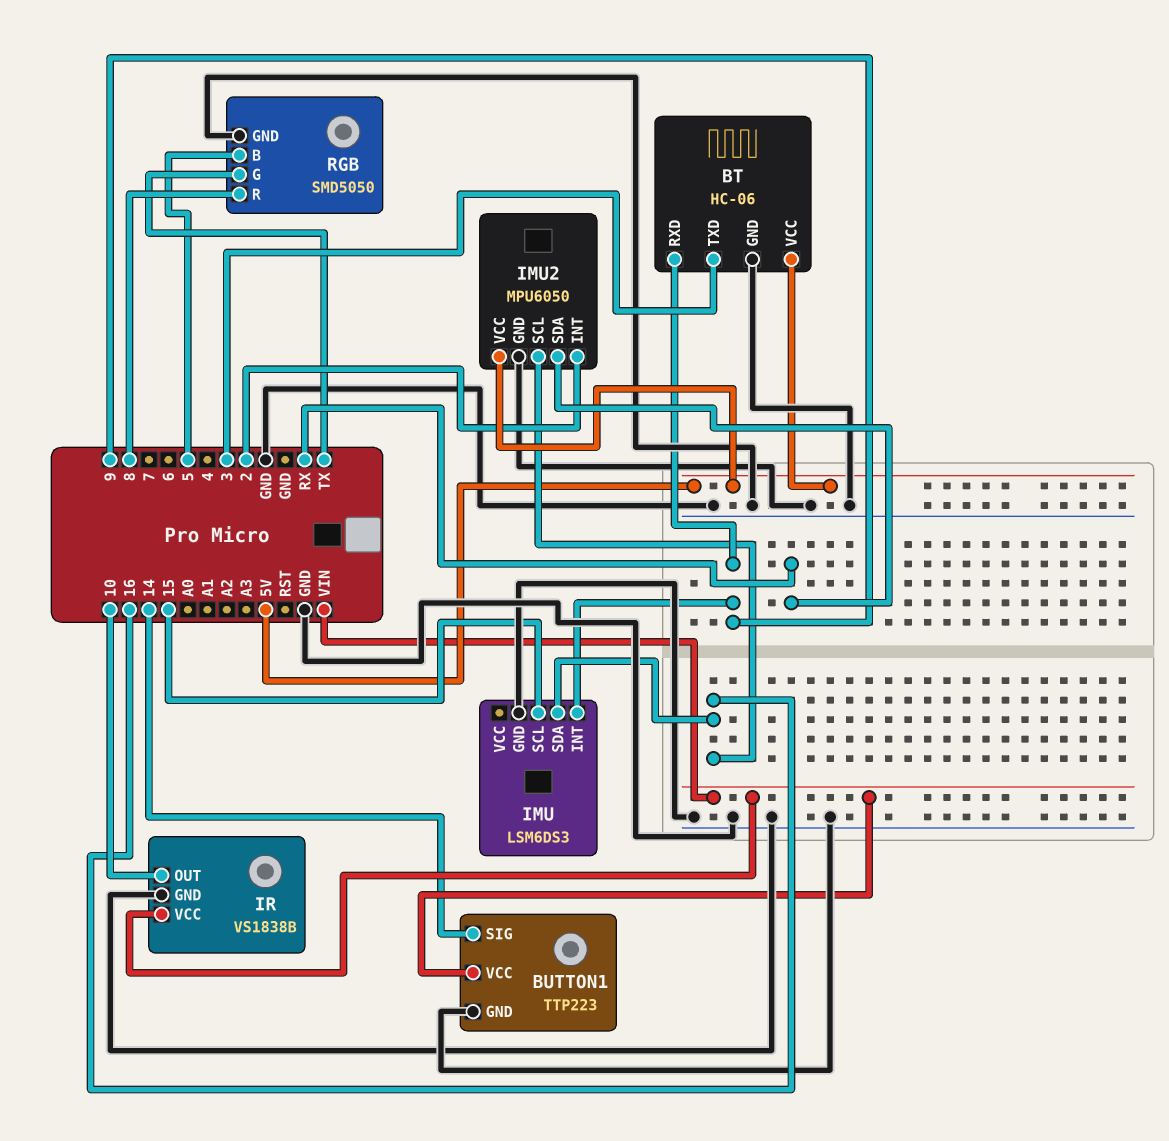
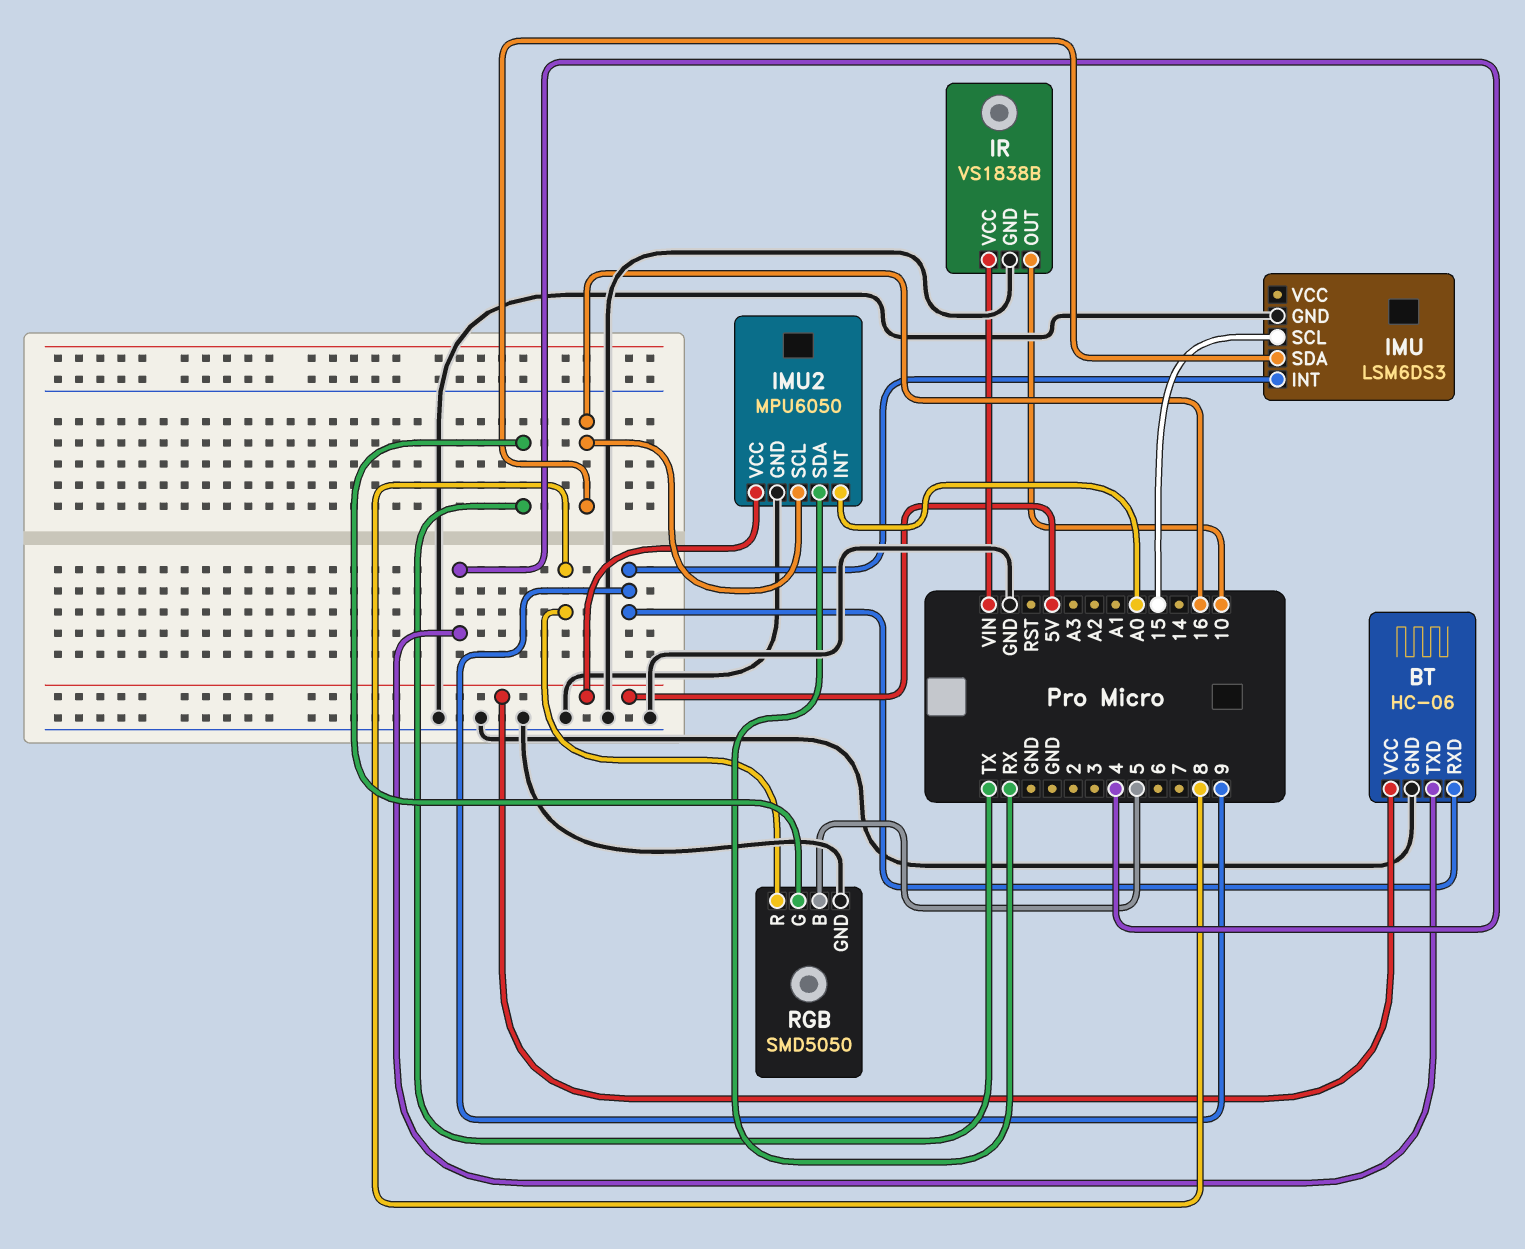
BT pin TXD: 3 -> 4
BUTTON1: TTP223 -> none
BUTTON1 pin GND: GND -> none
BUTTON1 pin SIG: 14 -> none
BUTTON1 pin VCC: VIN -> none
IMU2 pin INT: 2 -> A0

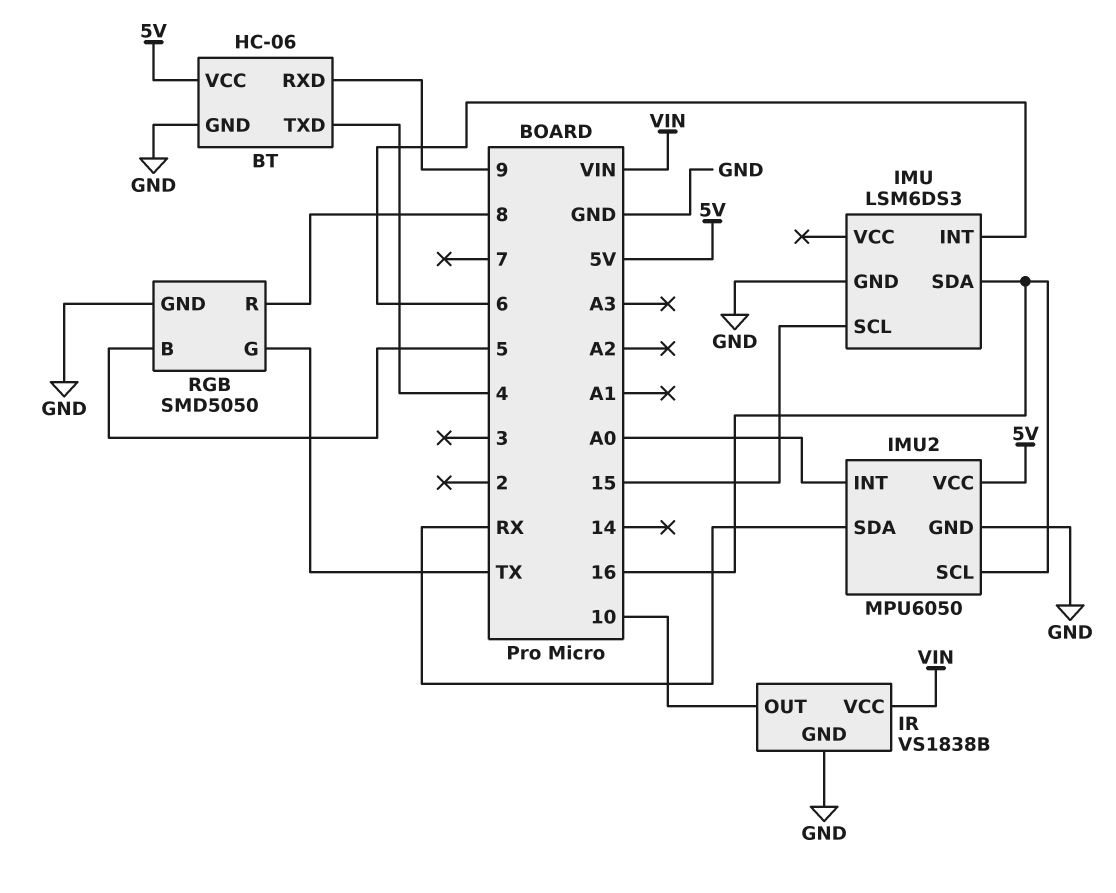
IMU pin INT: 9 -> 6

